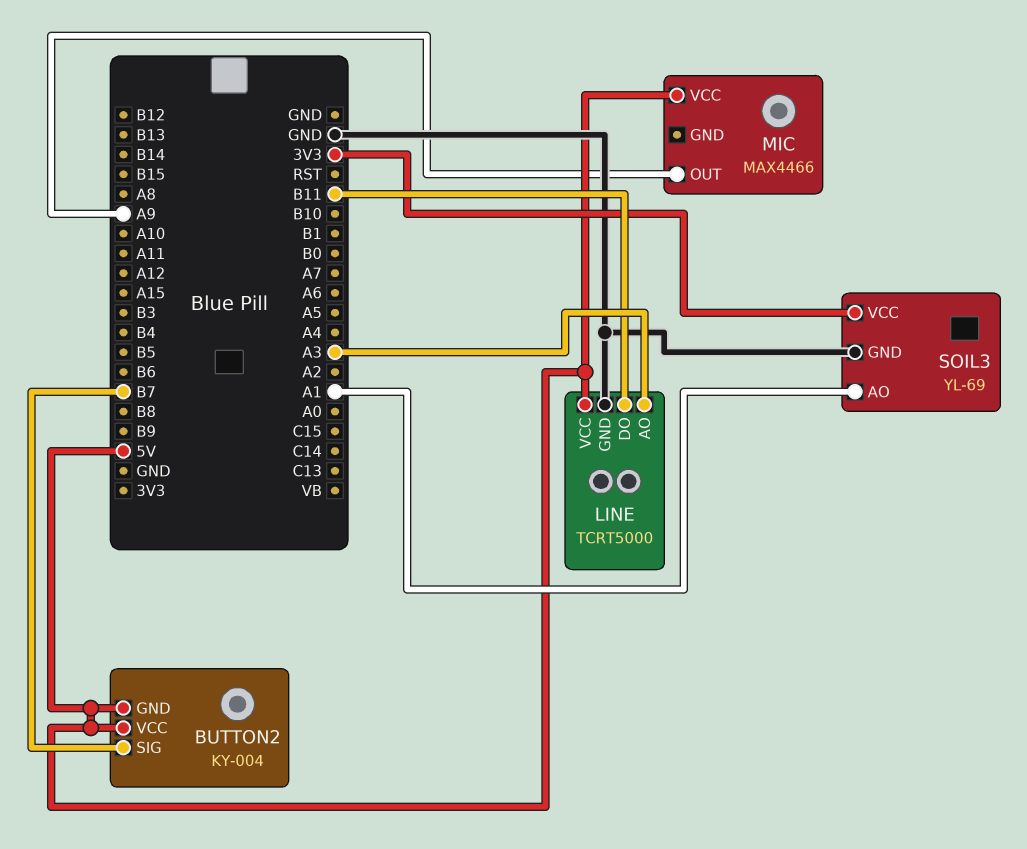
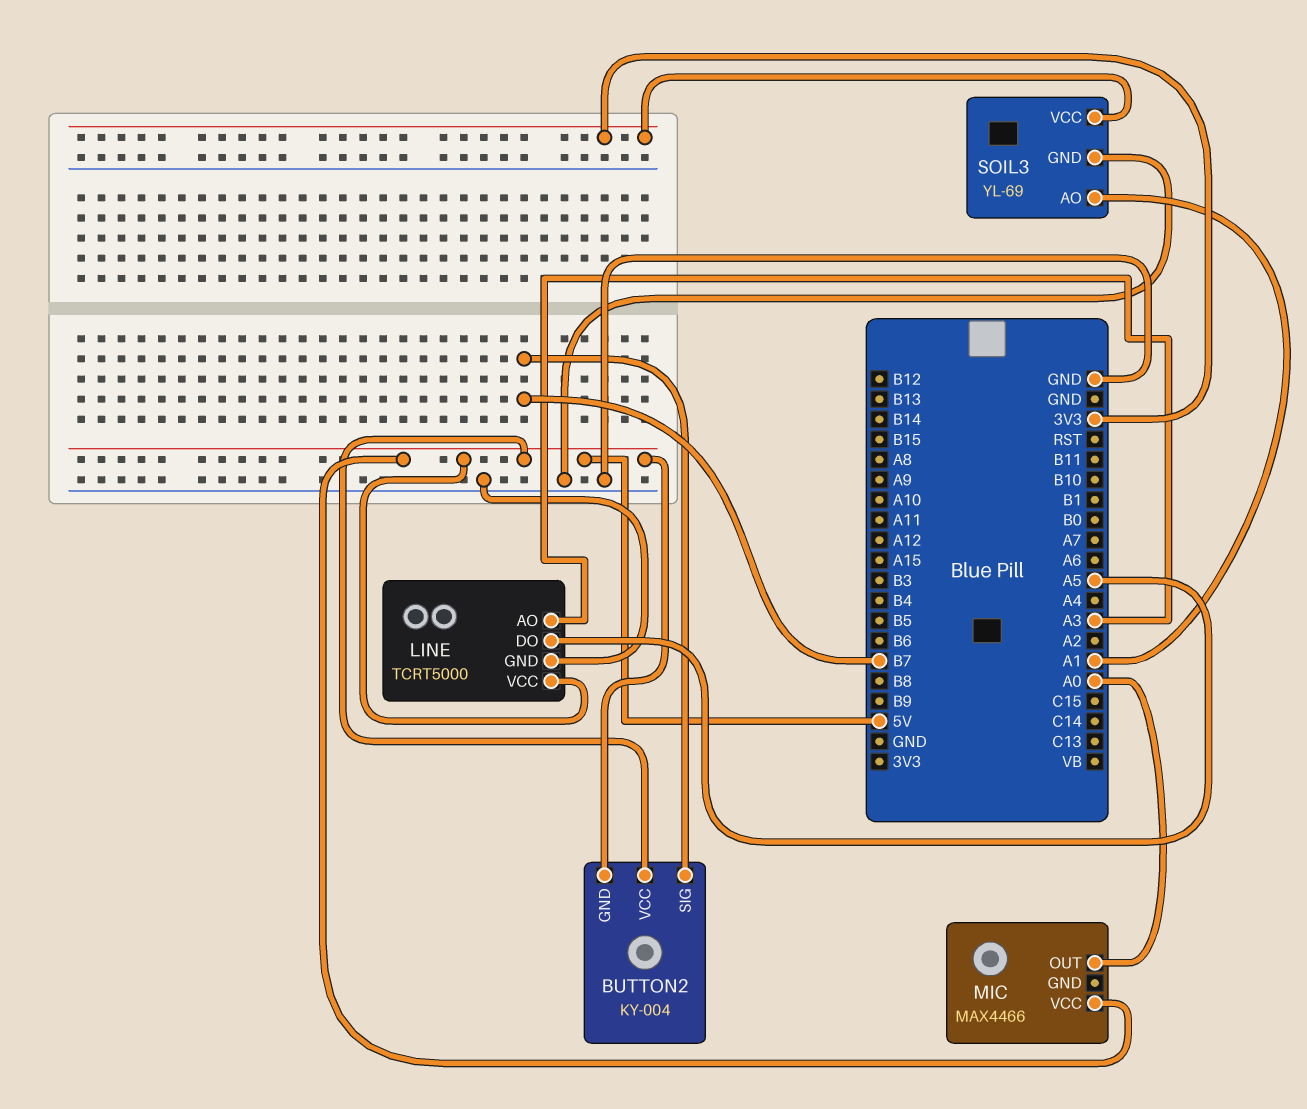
LINE pin DO: B11 -> A5
MIC pin OUT: A9 -> A0

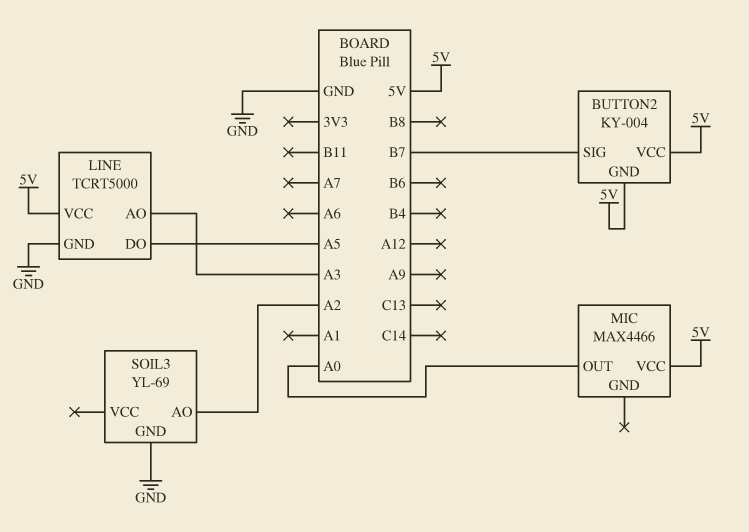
SOIL3 pin AO: A1 -> A2
SOIL3 pin VCC: 3V3 -> none

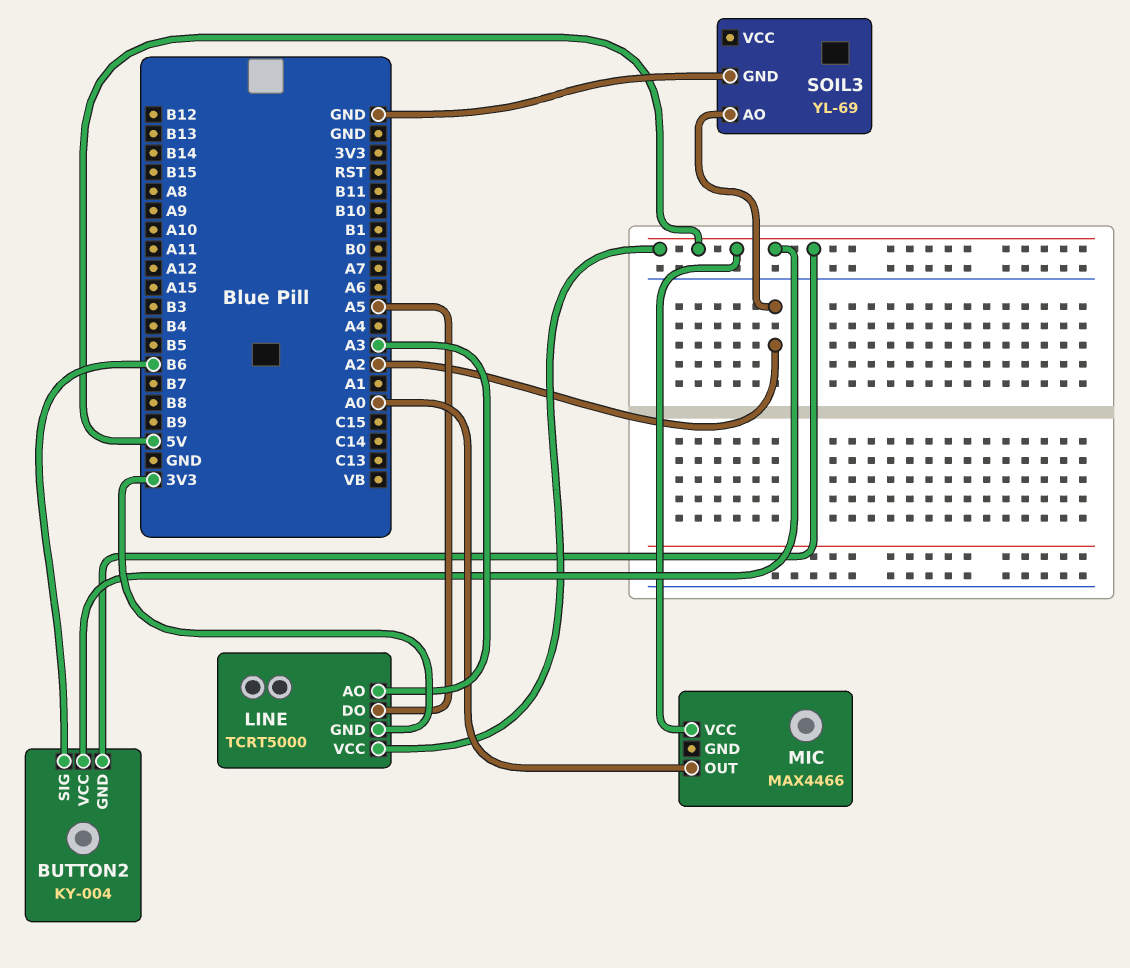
BUTTON2 pin SIG: B7 -> B6
LINE pin GND: GND -> 3V3

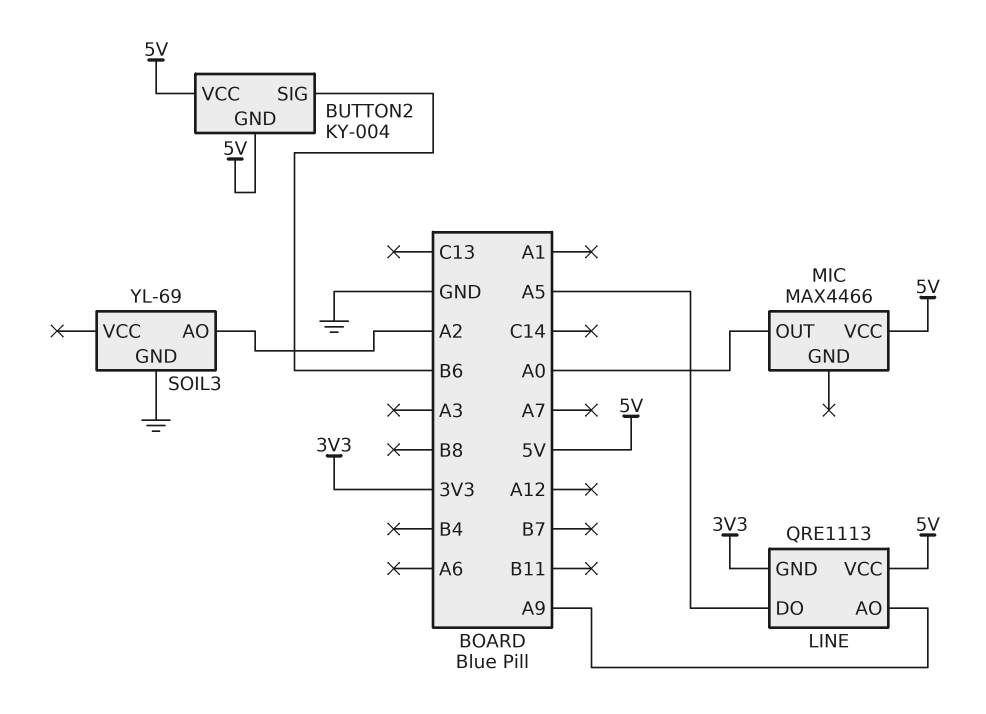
LINE: TCRT5000 -> QRE1113
LINE pin AO: A3 -> A9

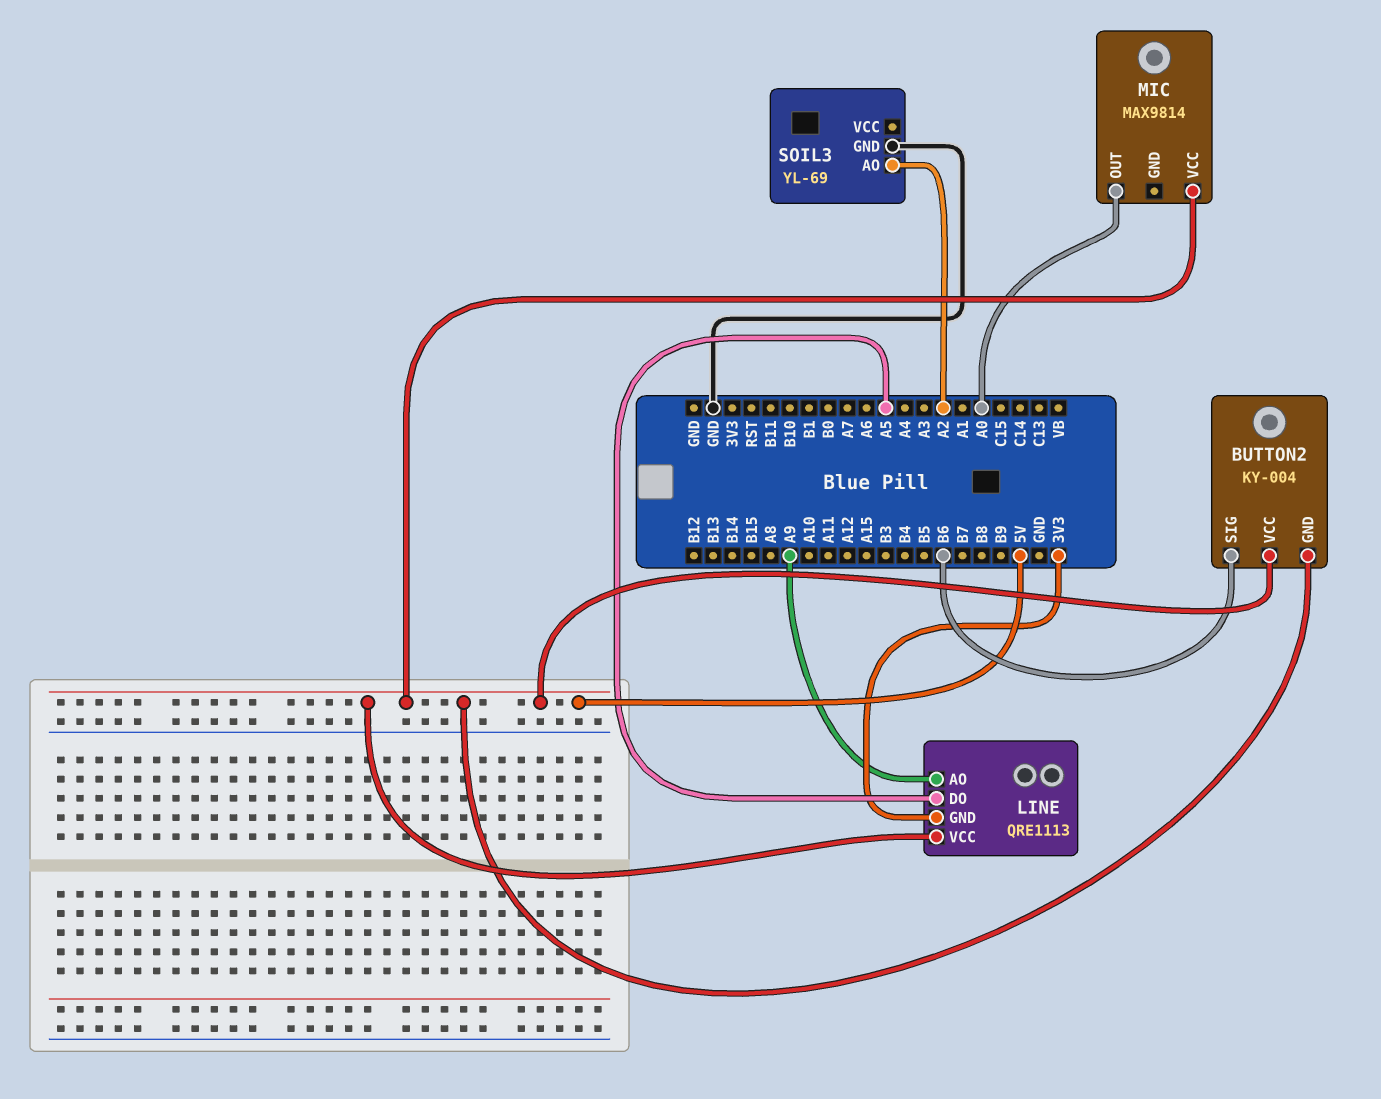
MIC: MAX4466 -> MAX9814

